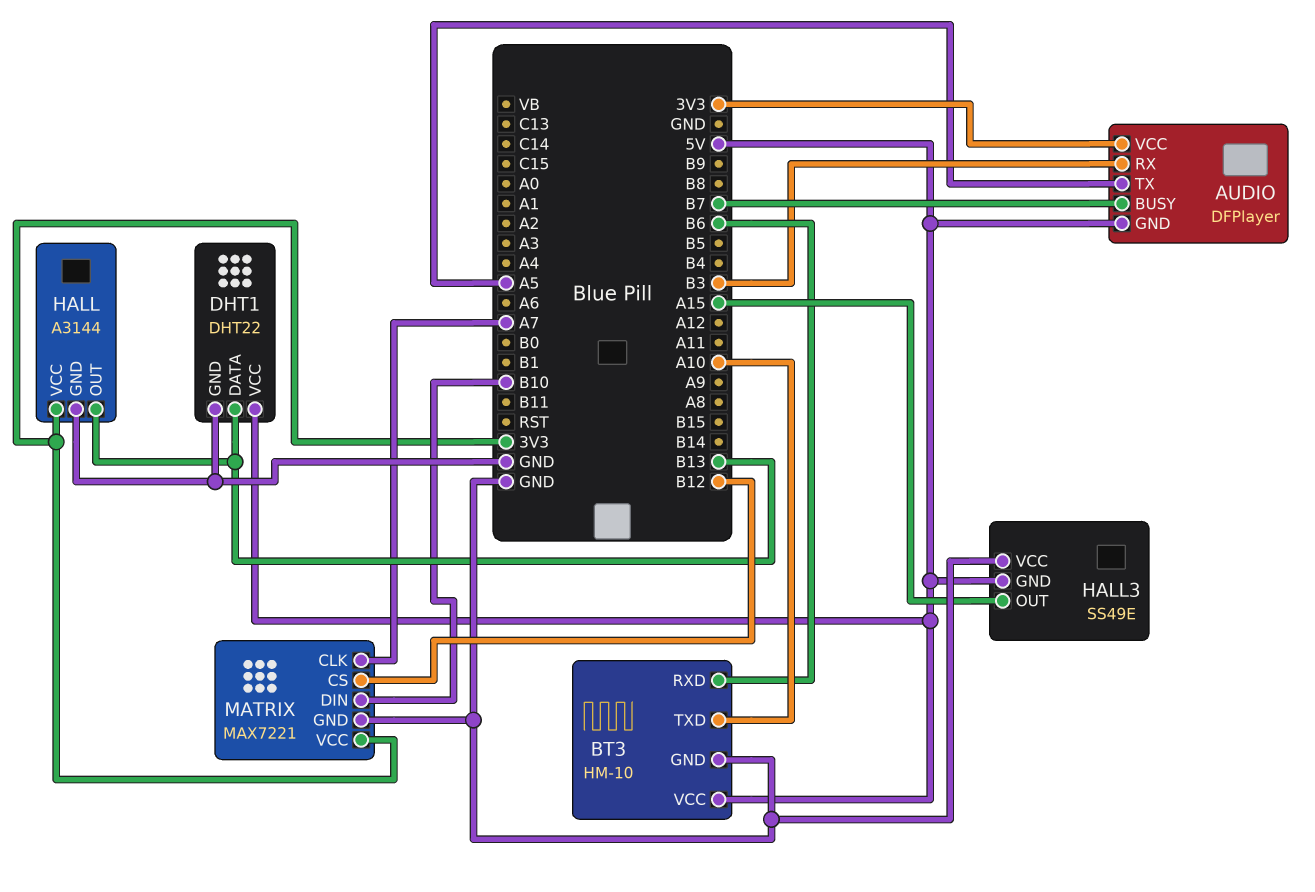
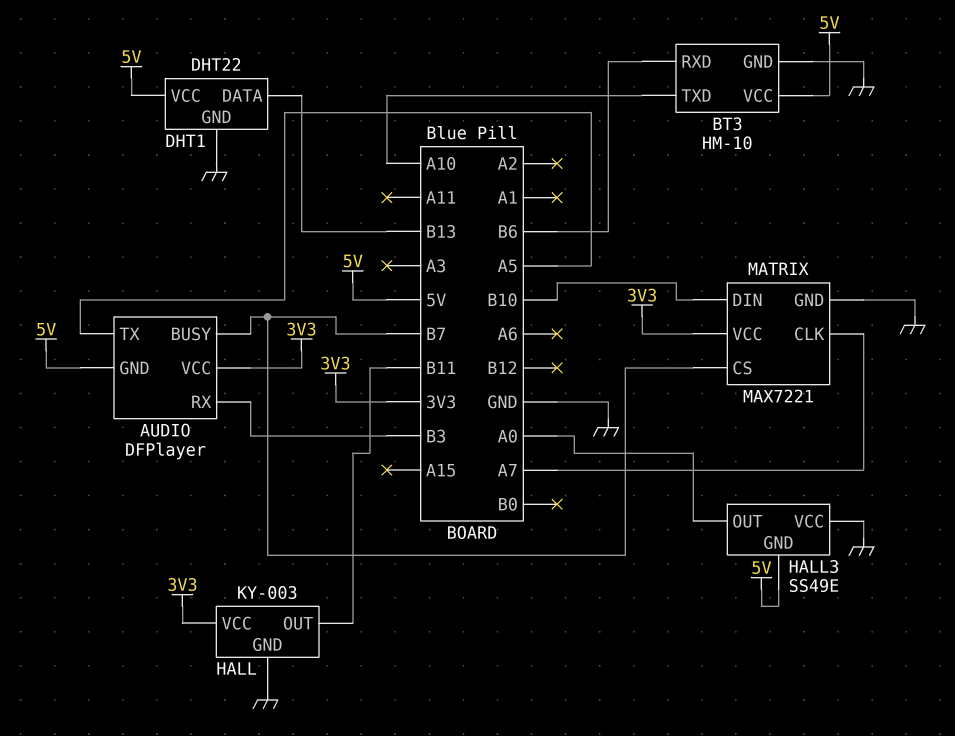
HALL: A3144 -> KY-003
HALL pin OUT: B13 -> B11
HALL3 pin OUT: A15 -> A0
MATRIX pin CS: B12 -> B7

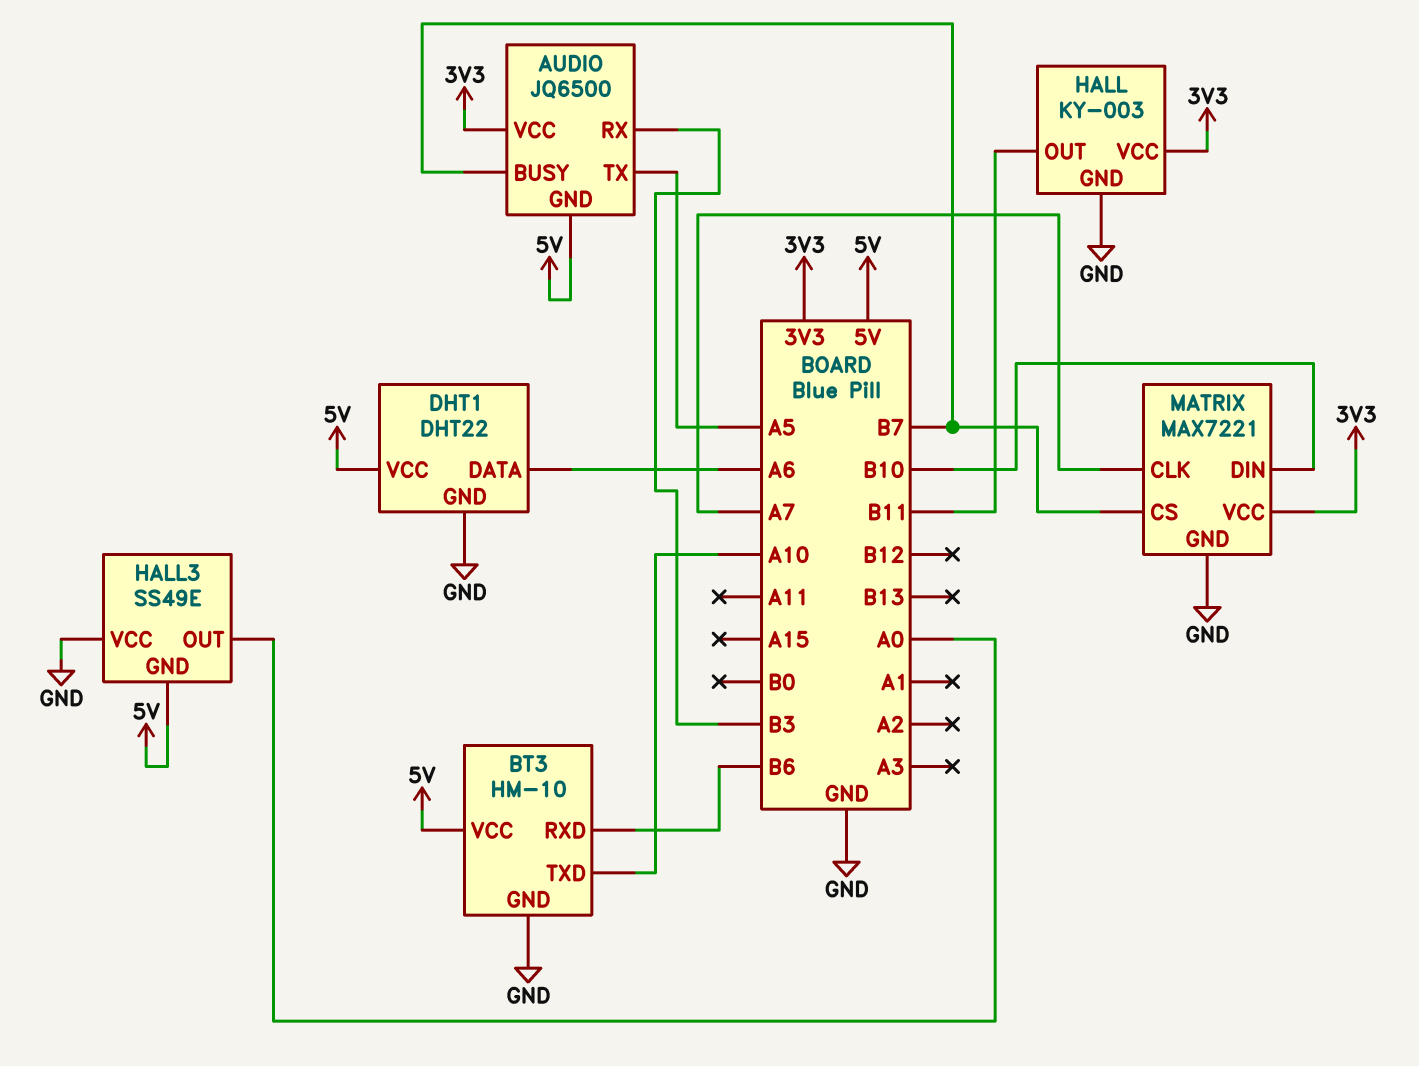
AUDIO: DFPlayer -> JQ6500
DHT1 pin DATA: B13 -> A6

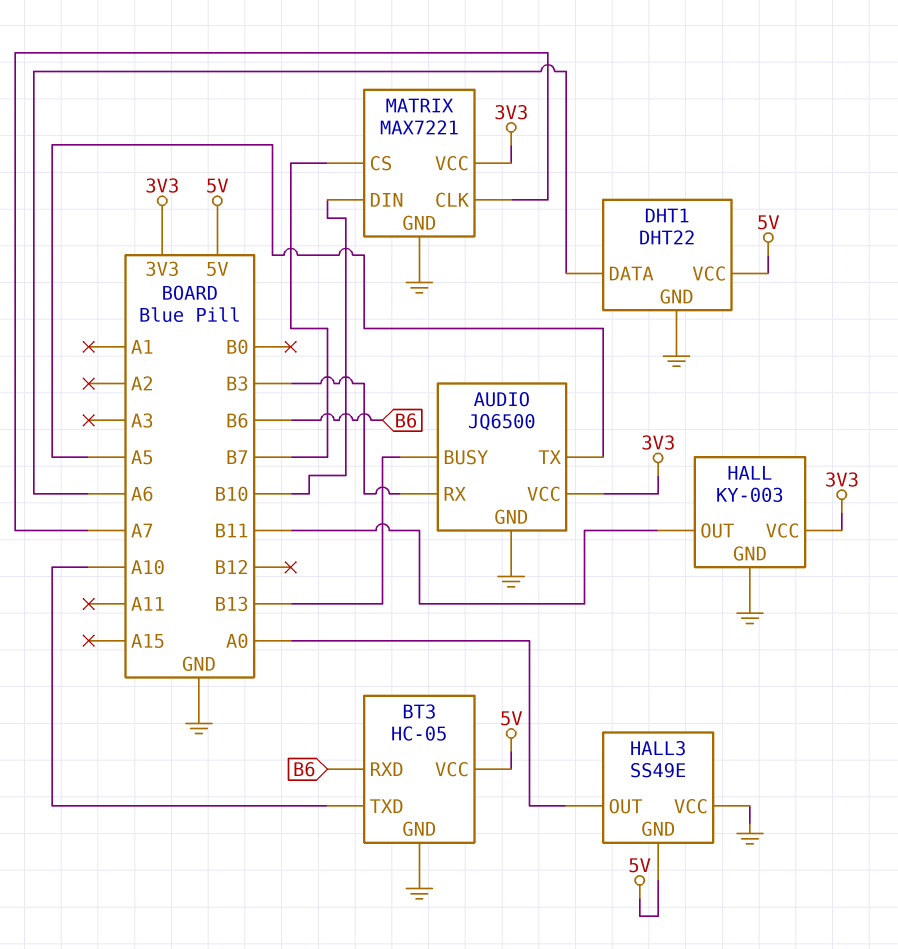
AUDIO pin BUSY: B7 -> B13
AUDIO pin GND: 5V -> GND
BT3: HM-10 -> HC-05

